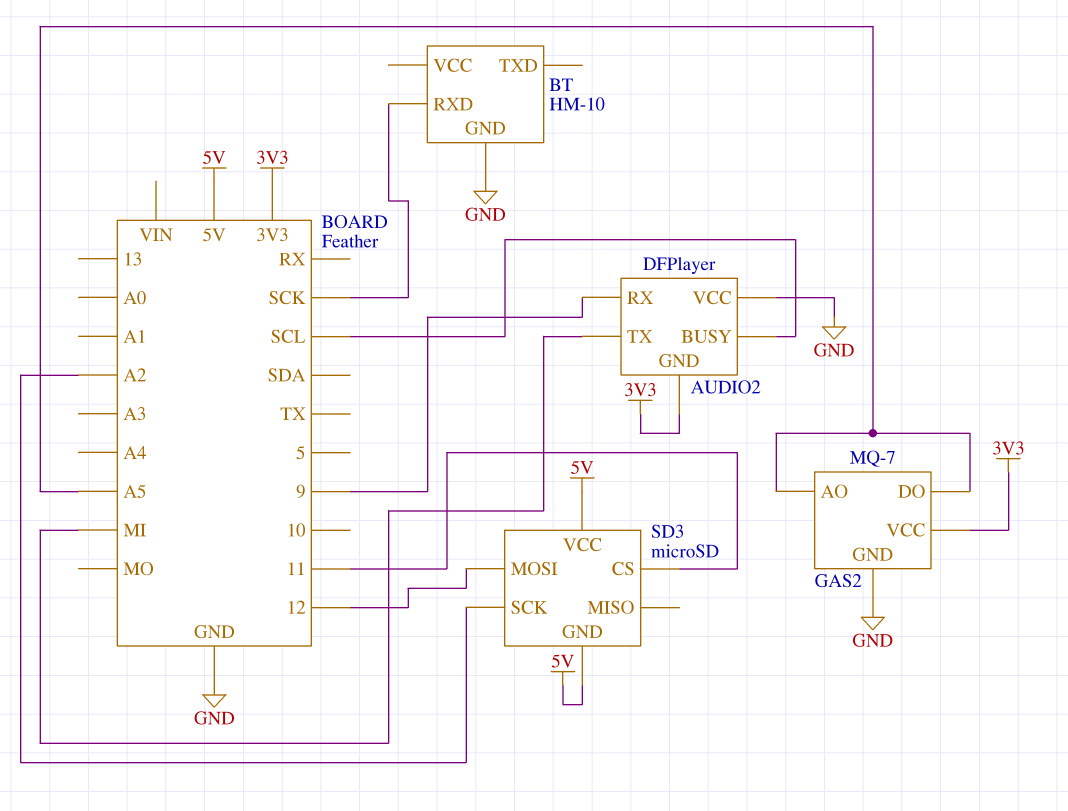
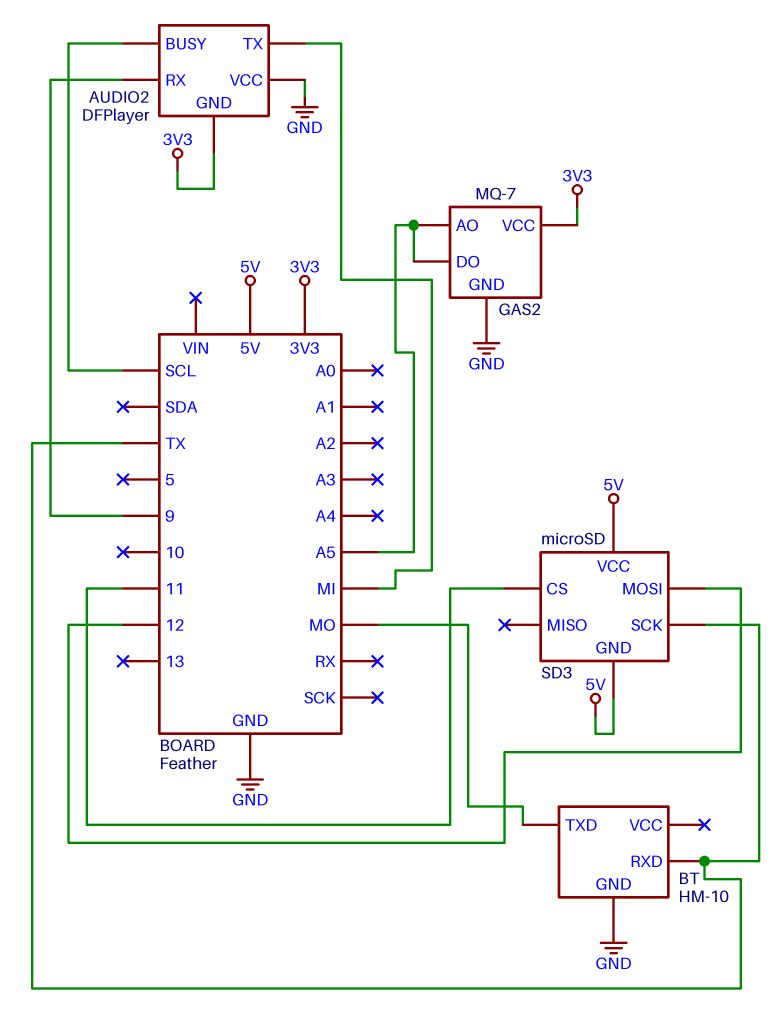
BT pin RXD: SCK -> TX
BT pin TXD: none -> MO
SD3 pin SCK: A2 -> TX

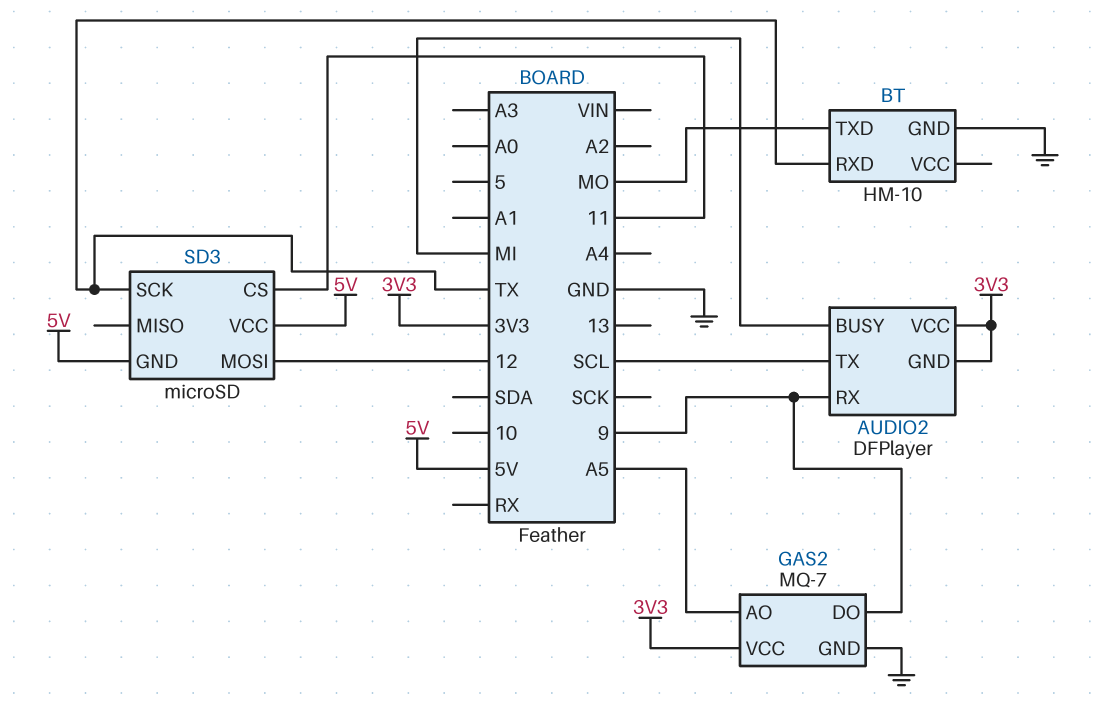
AUDIO2 pin BUSY: SCL -> MI
AUDIO2 pin TX: MI -> SCL
AUDIO2 pin VCC: GND -> 3V3
GAS2 pin DO: A5 -> 9

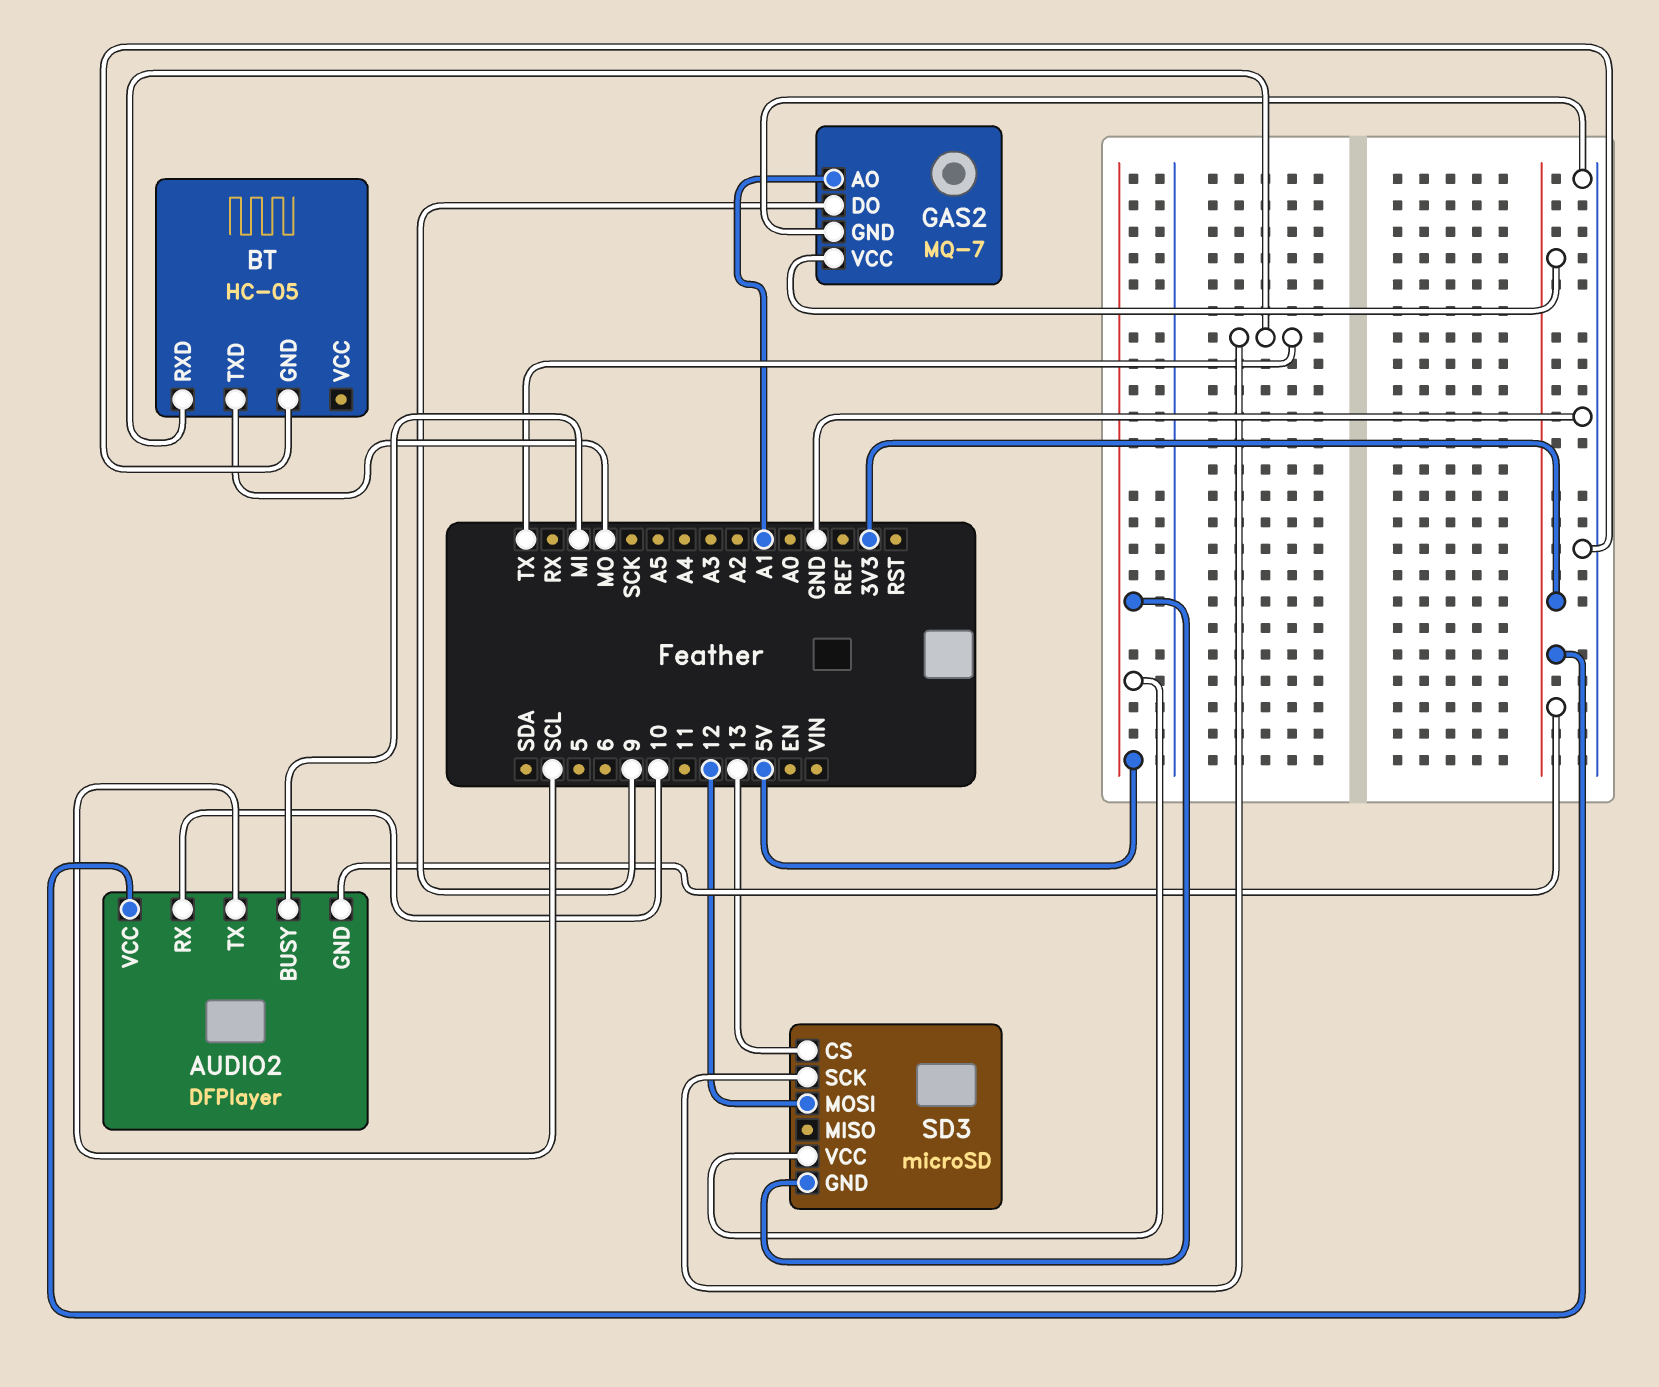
AUDIO2 pin RX: 9 -> 10
BT: HM-10 -> HC-05
GAS2 pin AO: A5 -> A1
SD3 pin CS: 11 -> 13

